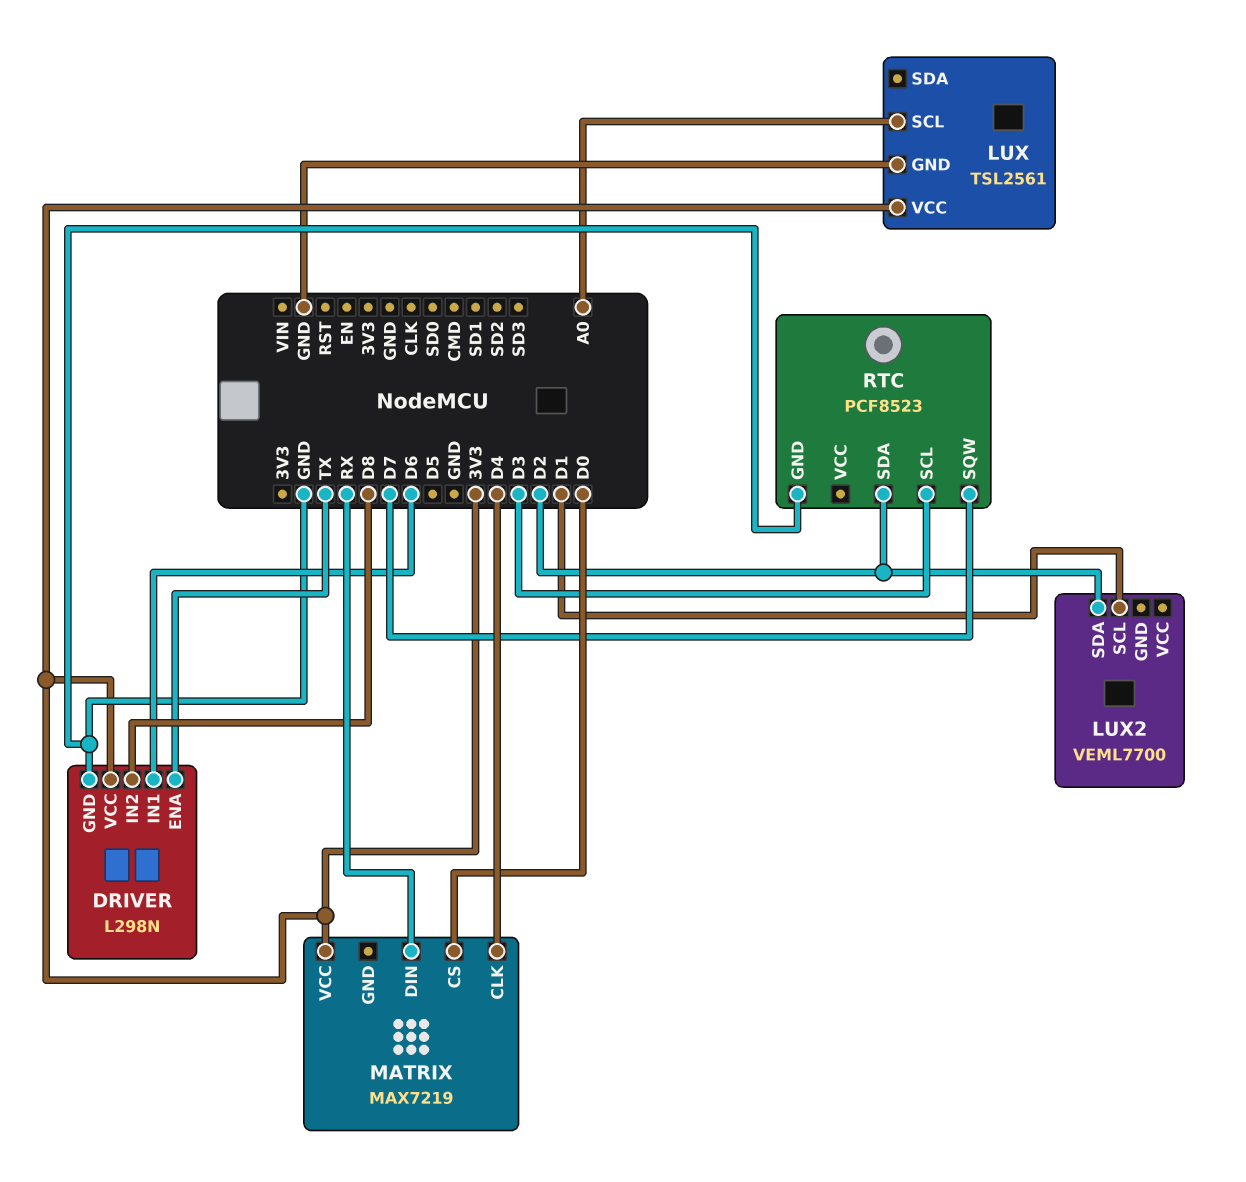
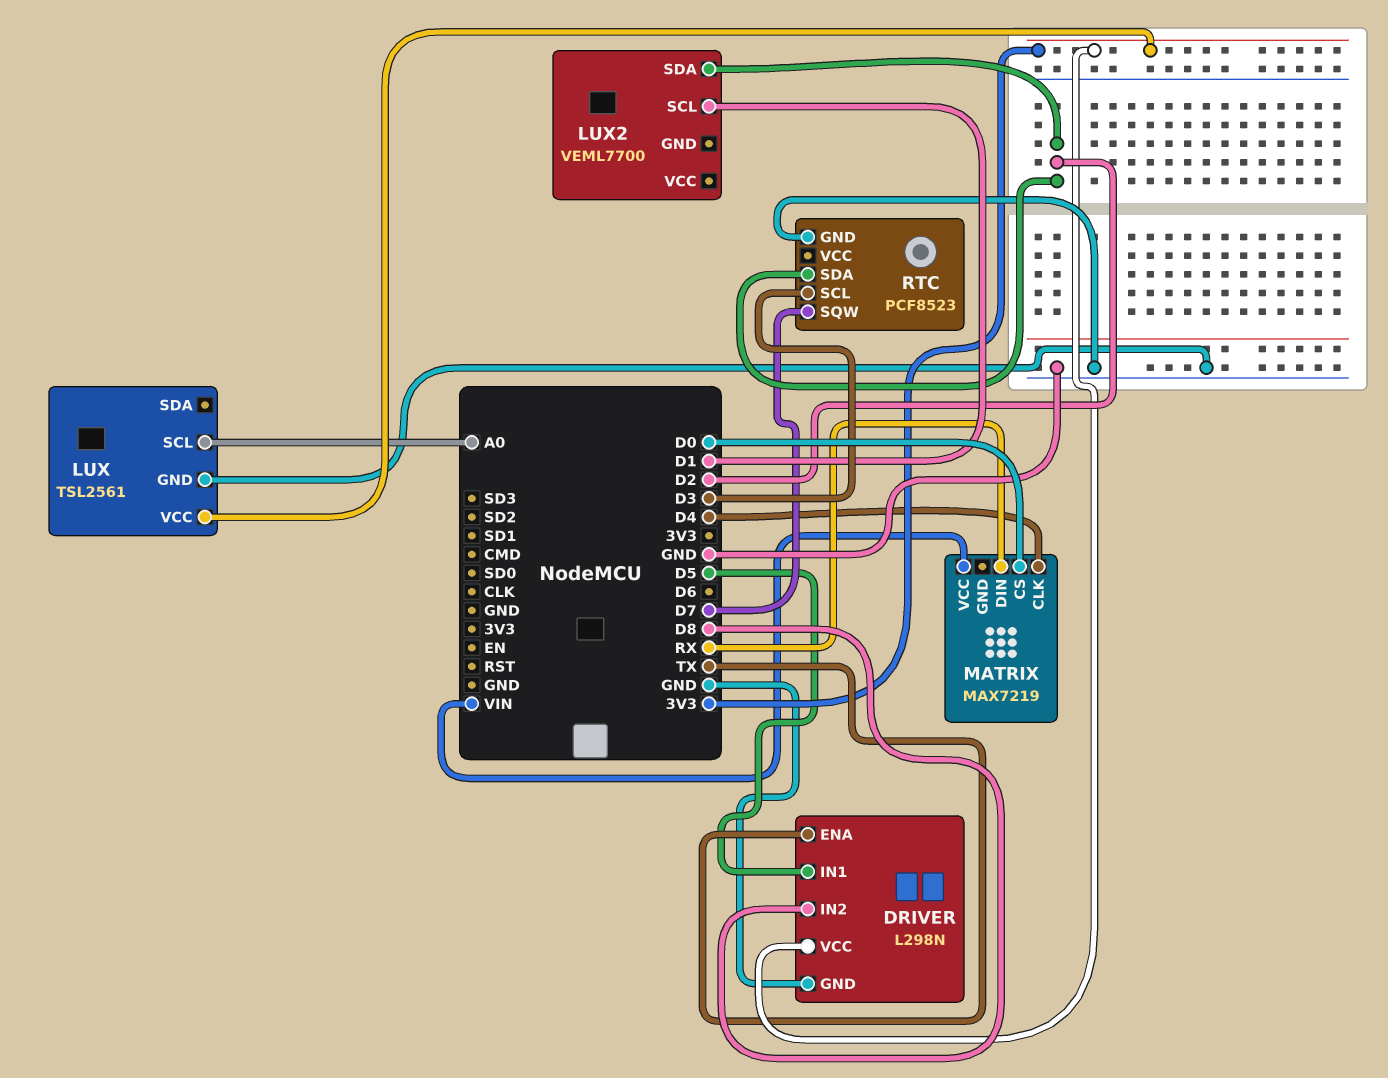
DRIVER pin IN1: D6 -> D5
MATRIX pin VCC: 3V3 -> VIN

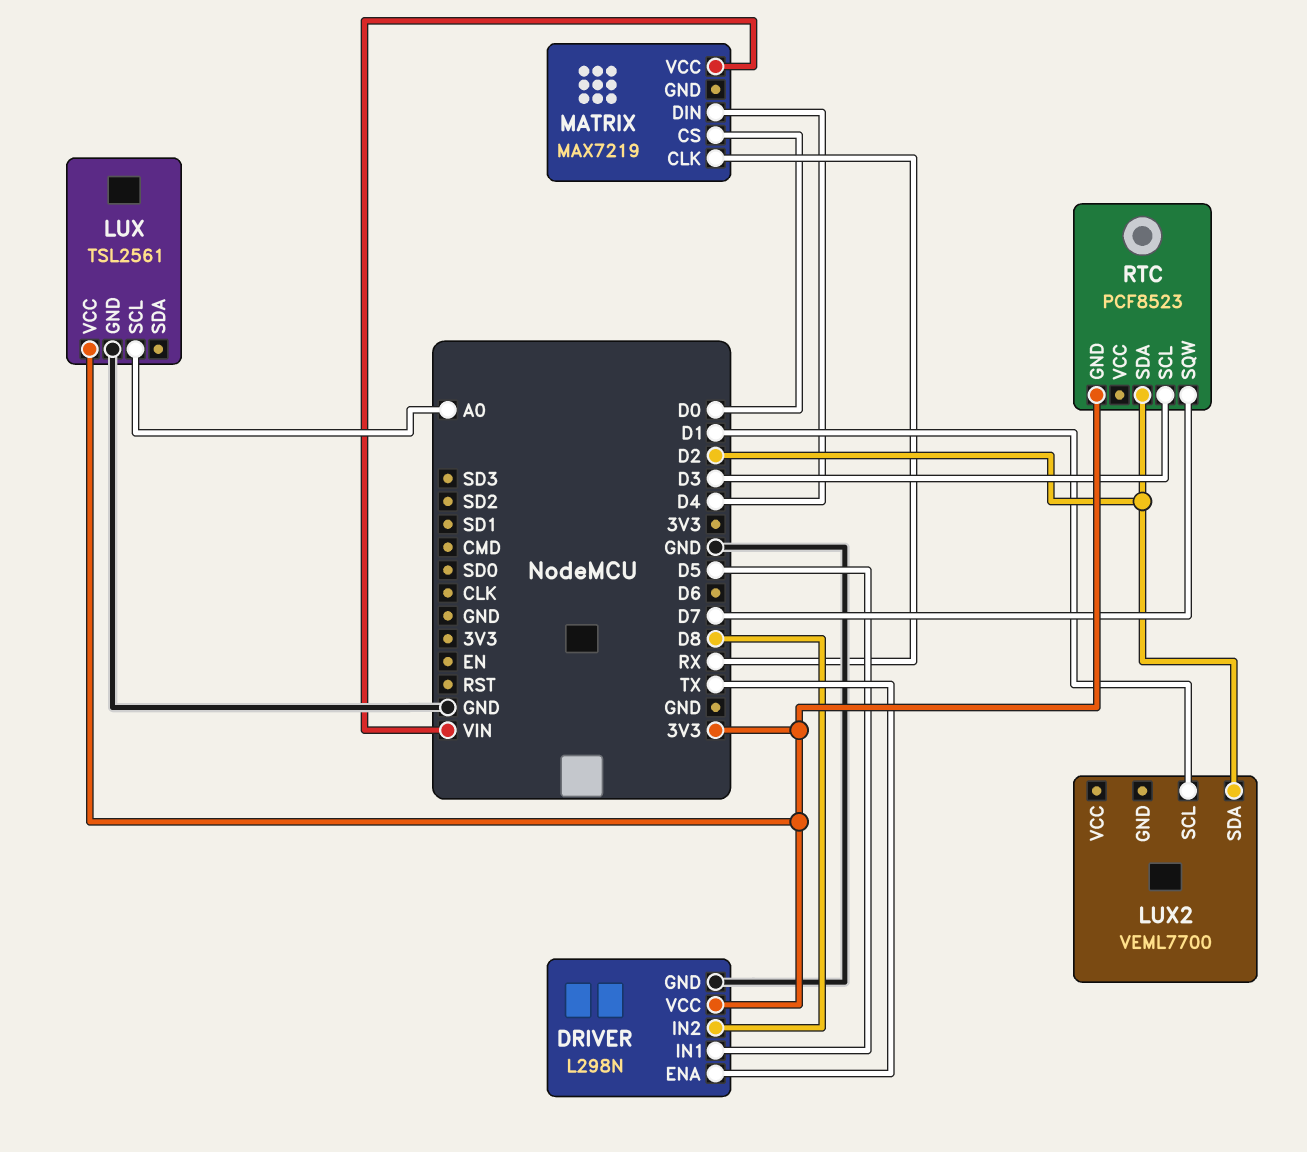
MATRIX pin CLK: D4 -> RX
MATRIX pin DIN: RX -> D4
RTC pin GND: GND -> 3V3

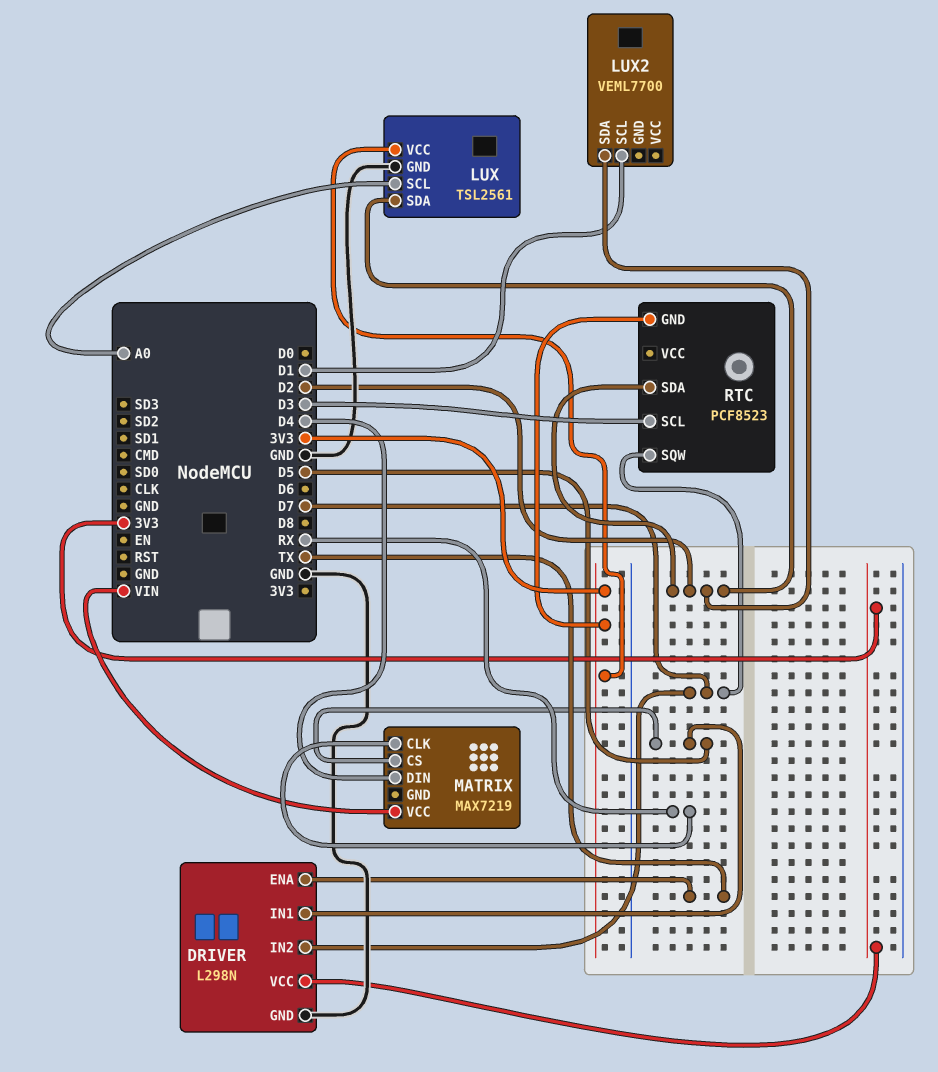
DRIVER pin IN2: D8 -> D7
LUX pin SDA: none -> D2
MATRIX pin CS: D0 -> D5

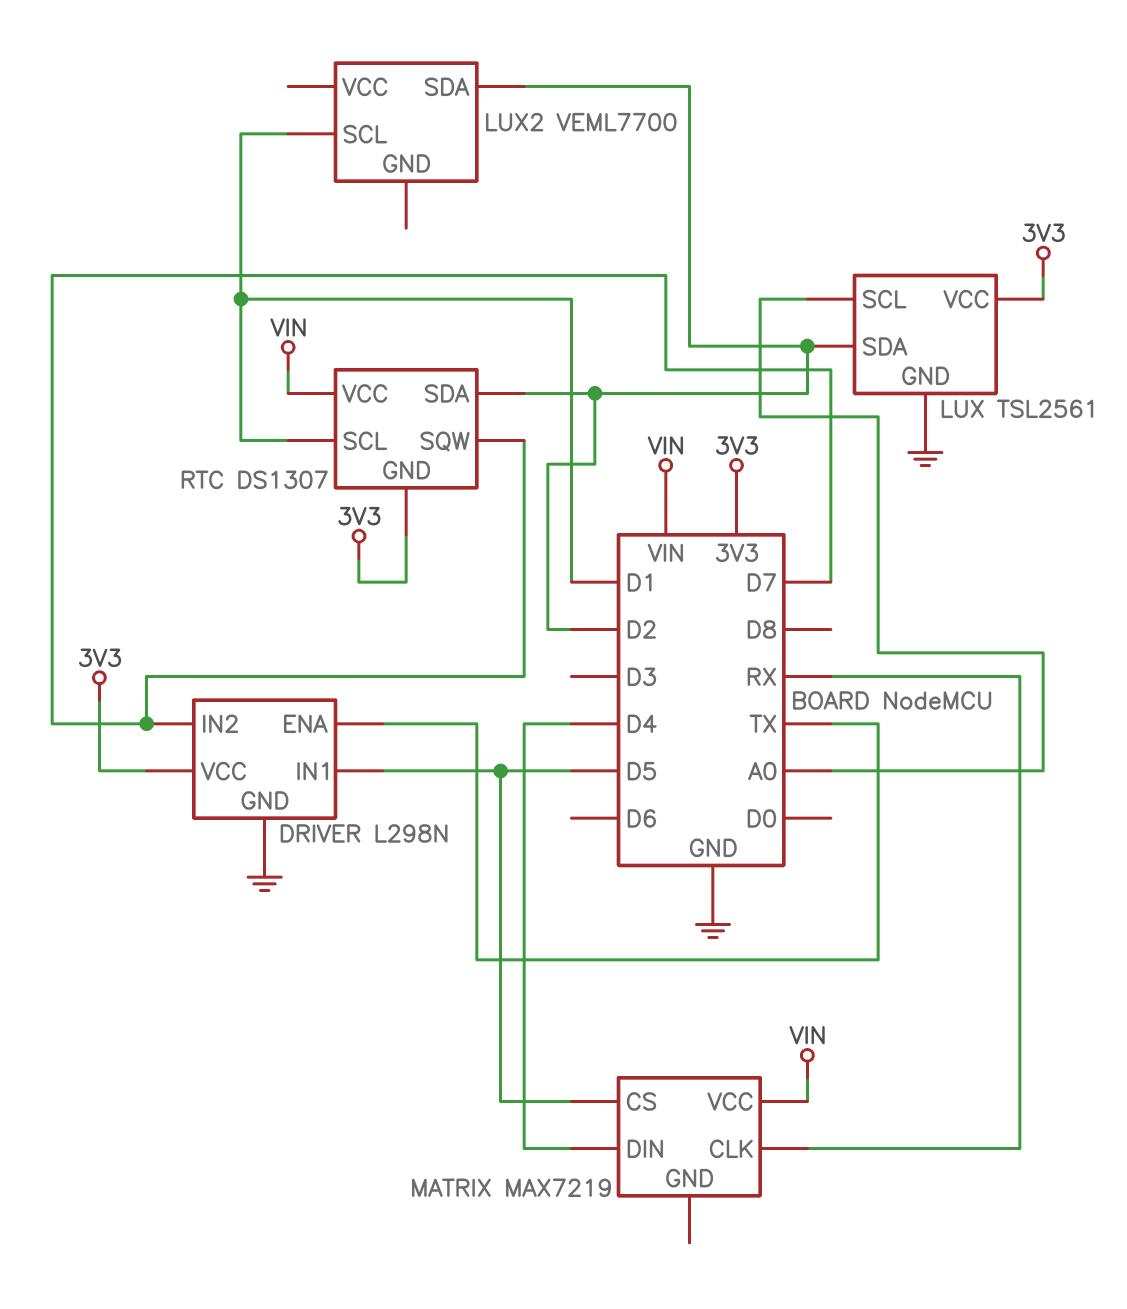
RTC: PCF8523 -> DS1307
RTC pin SCL: D3 -> D1
RTC pin VCC: none -> VIN

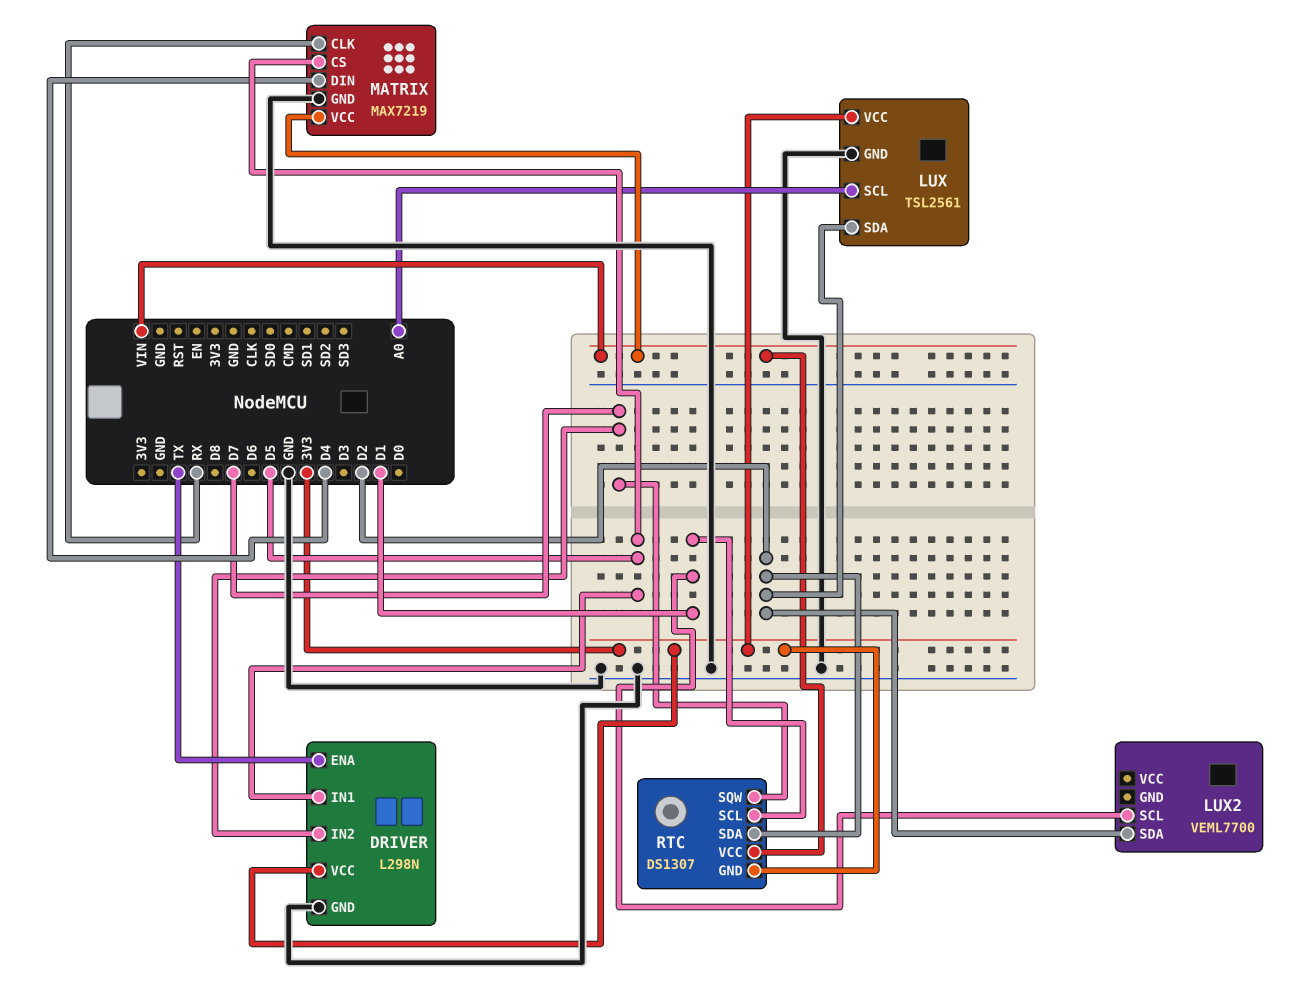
MATRIX pin GND: none -> GND

